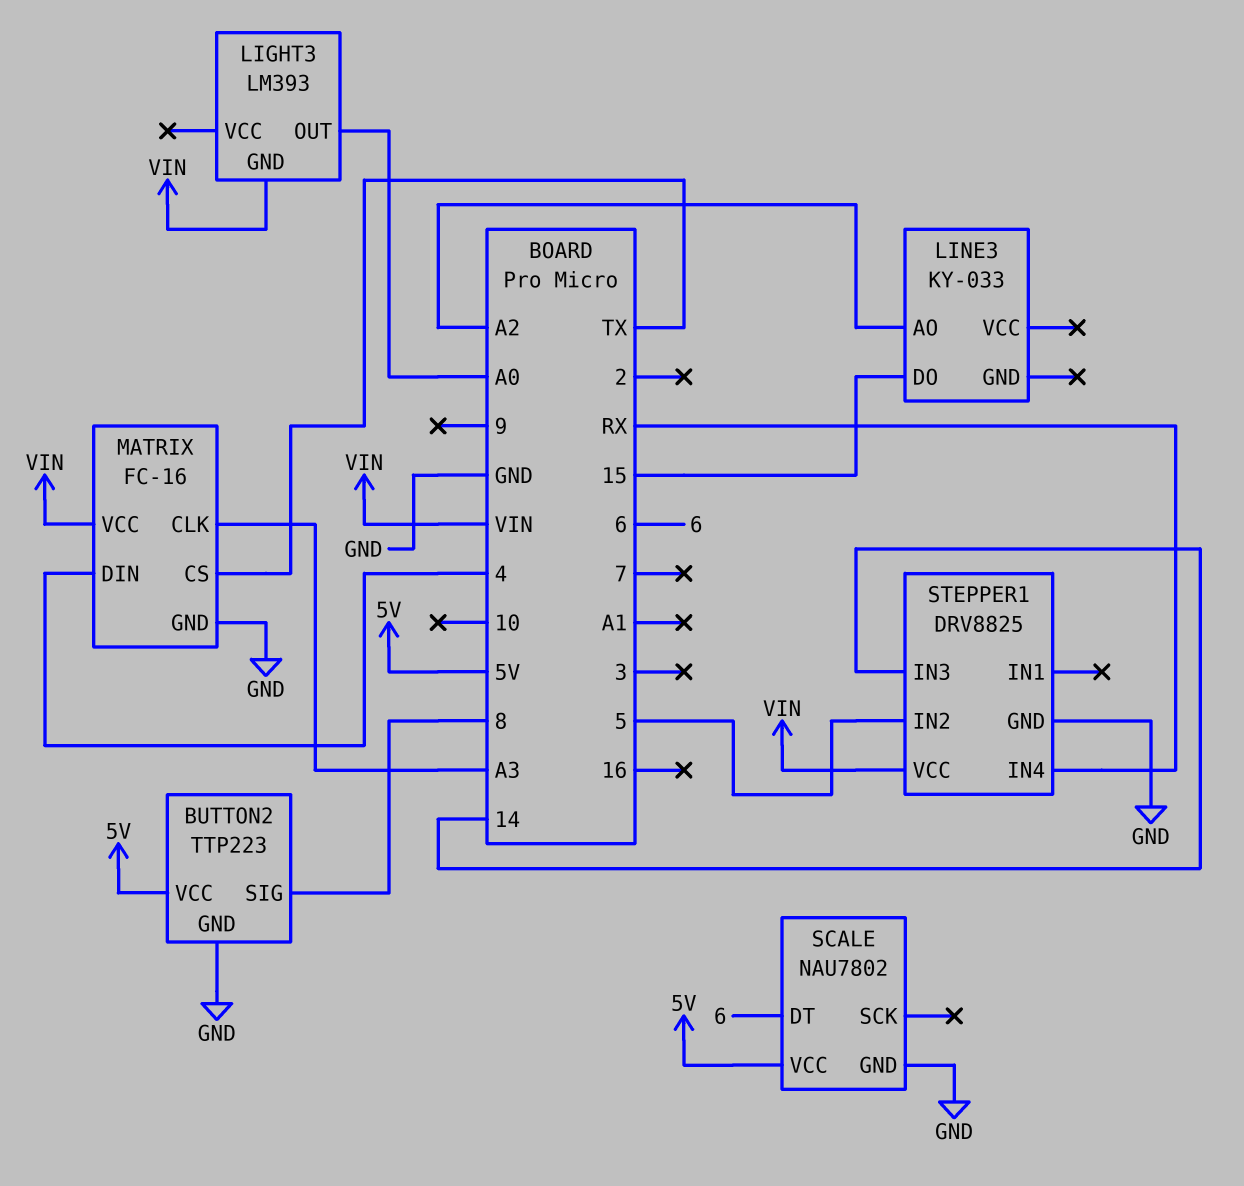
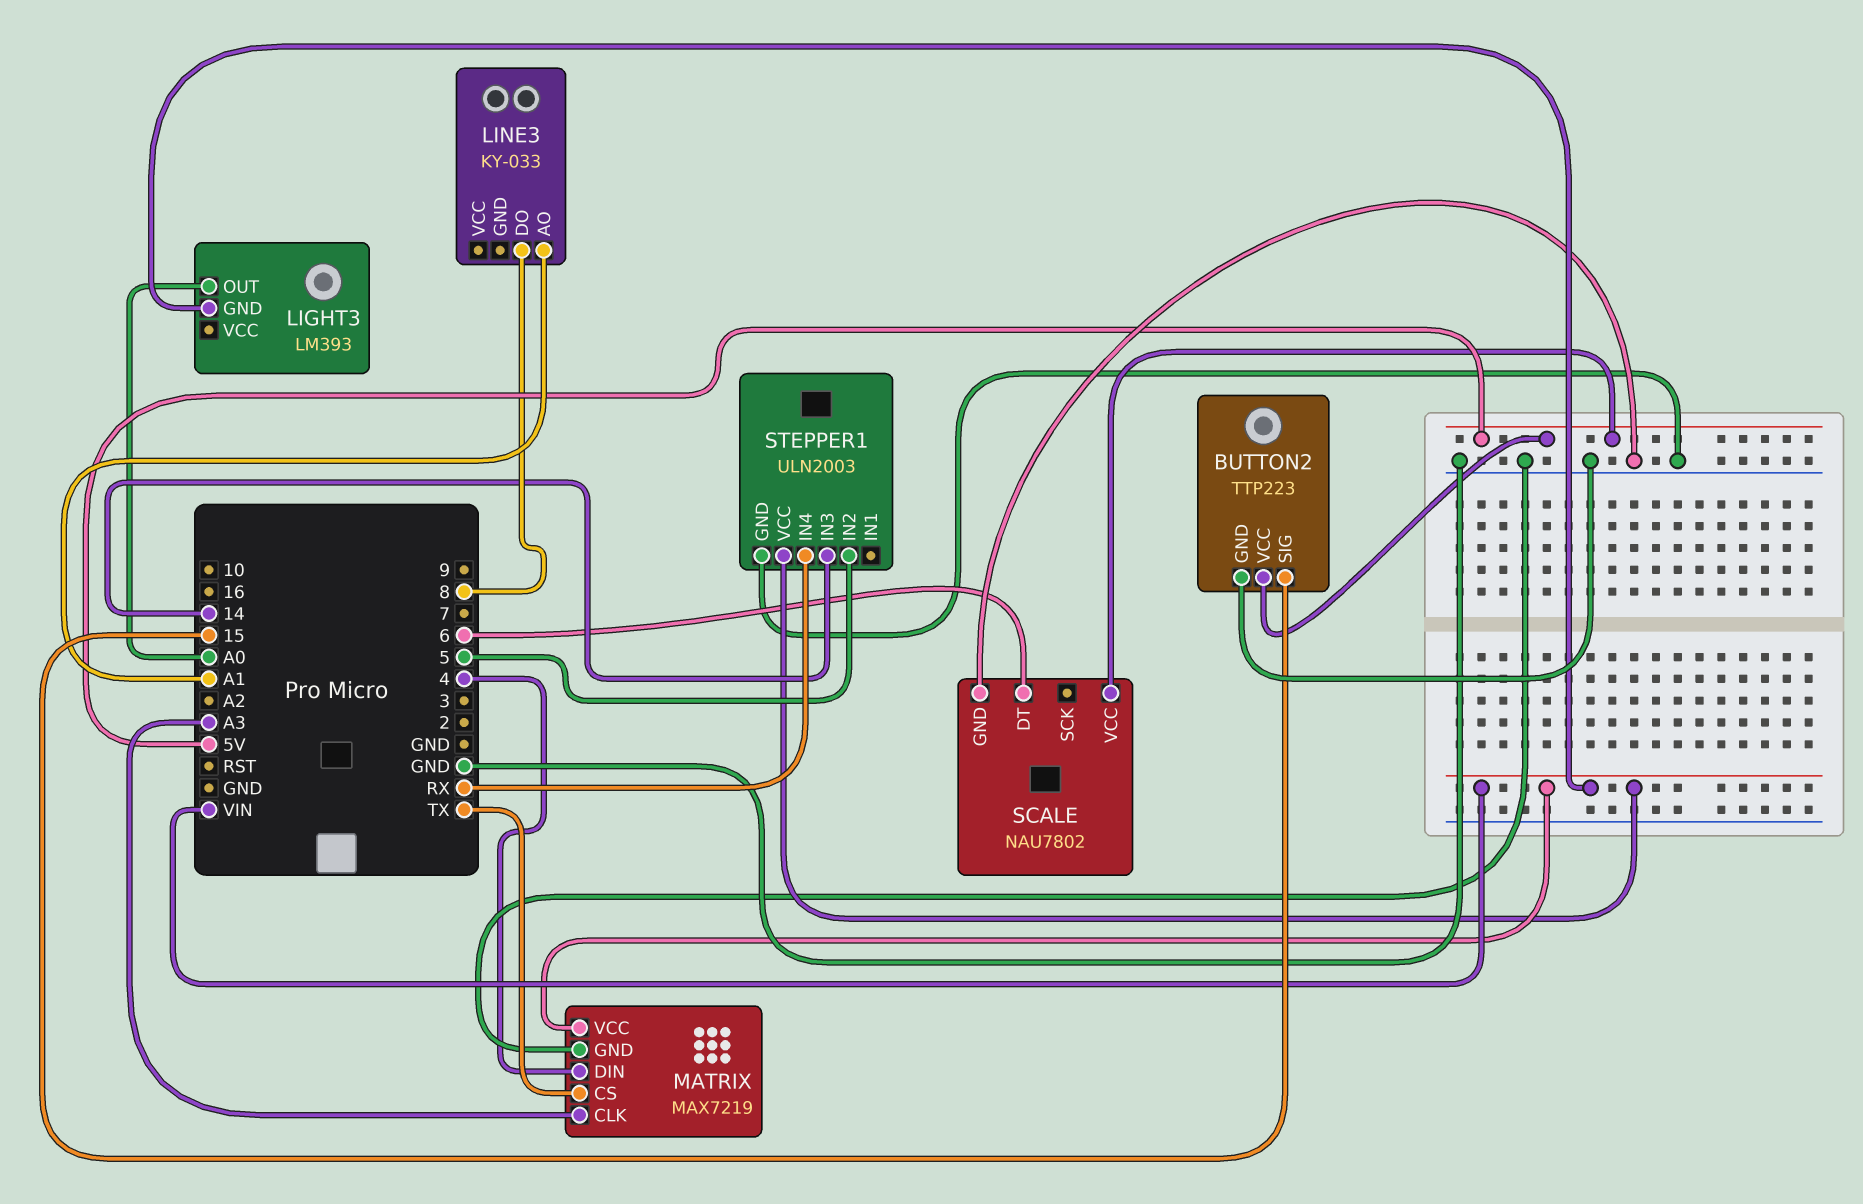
BUTTON2 pin SIG: 8 -> 15
LINE3 pin AO: A2 -> A1
LINE3 pin DO: 15 -> 8
MATRIX: FC-16 -> MAX7219
STEPPER1: DRV8825 -> ULN2003

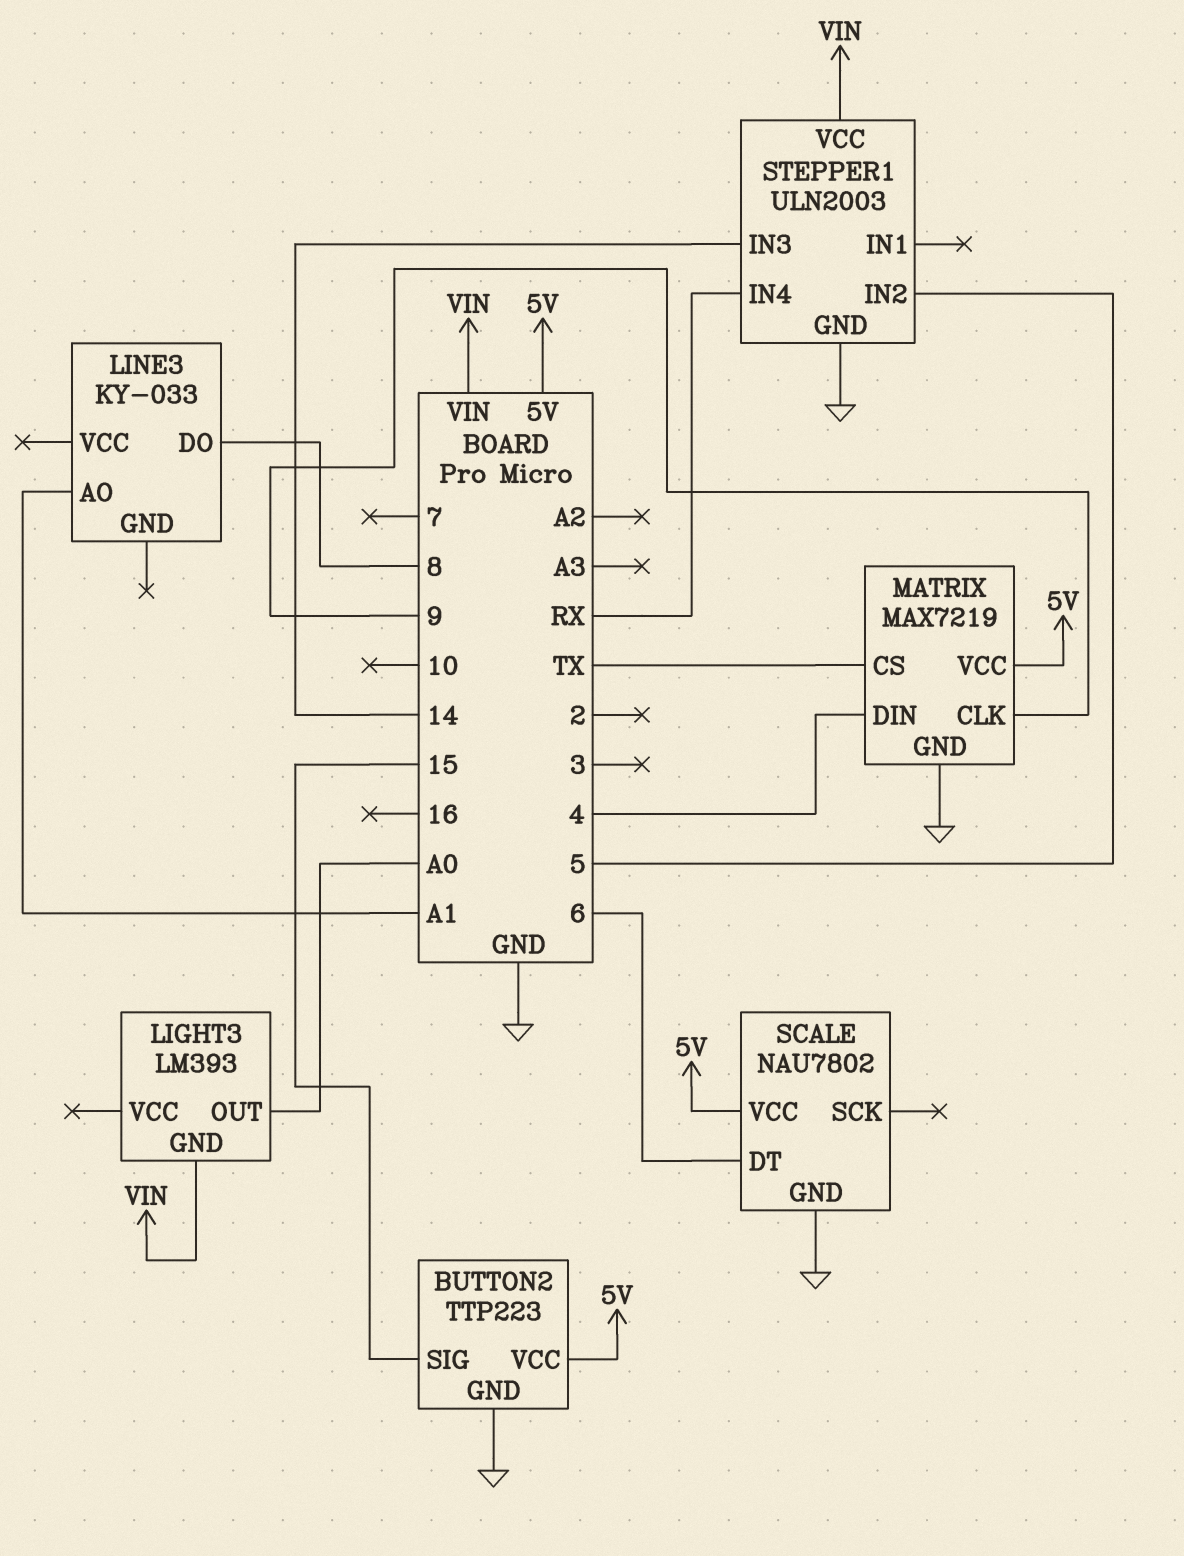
MATRIX pin CLK: A3 -> 9
MATRIX pin VCC: VIN -> 5V

